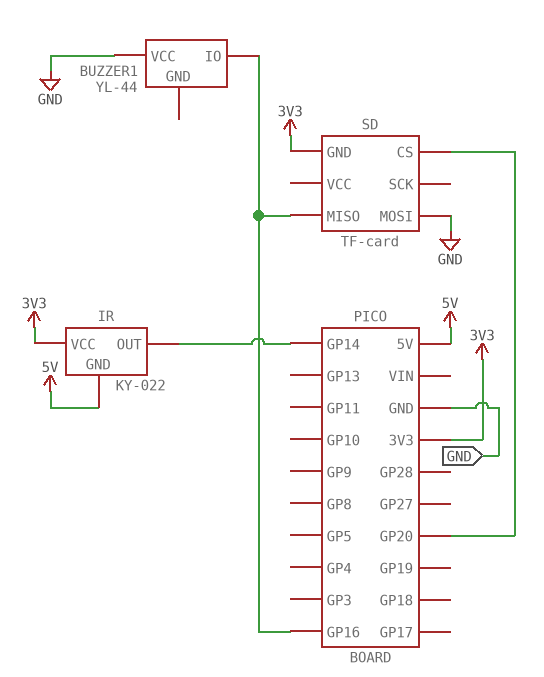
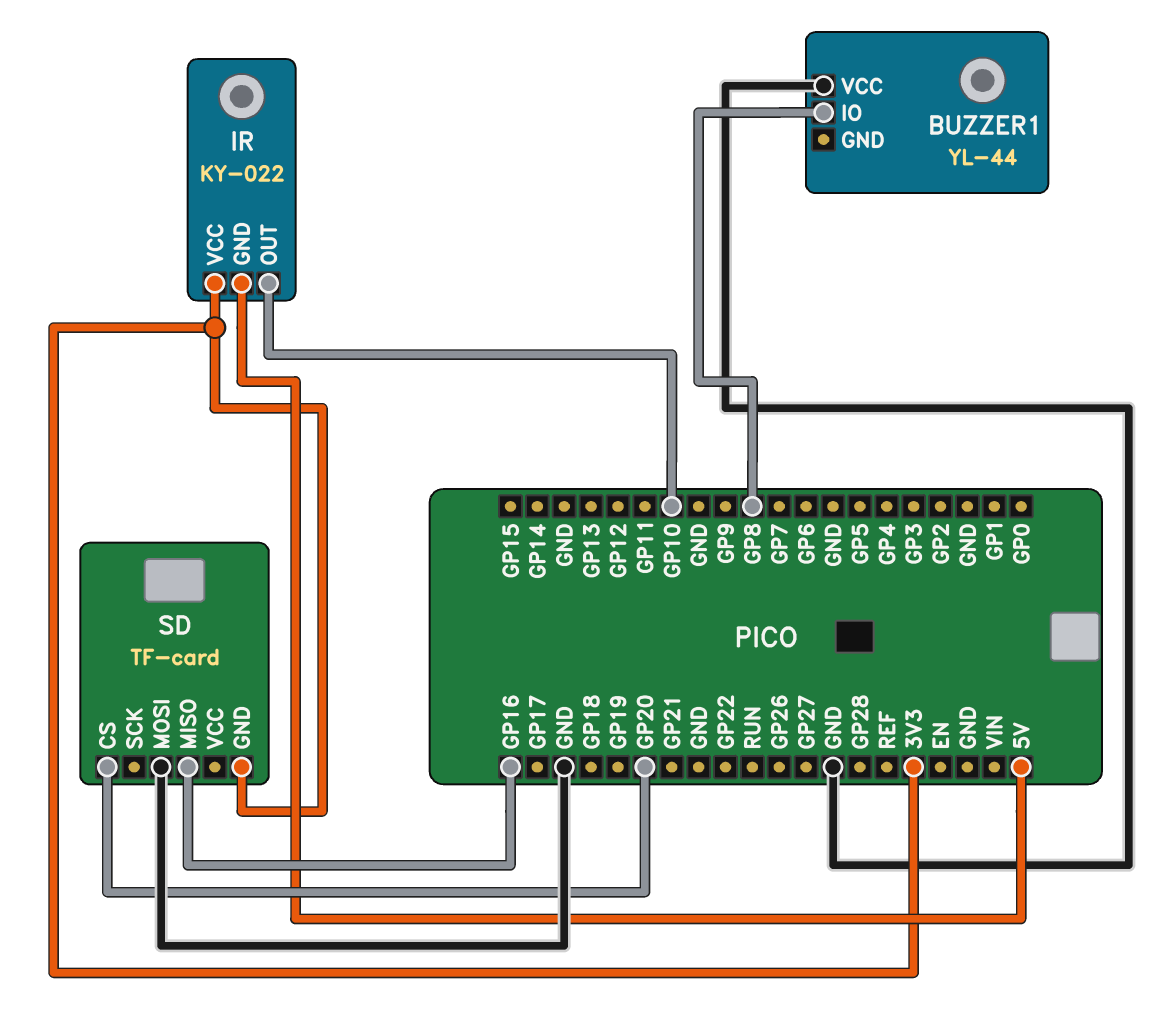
BUZZER1 pin IO: GP16 -> GP8
IR pin OUT: GP14 -> GP10

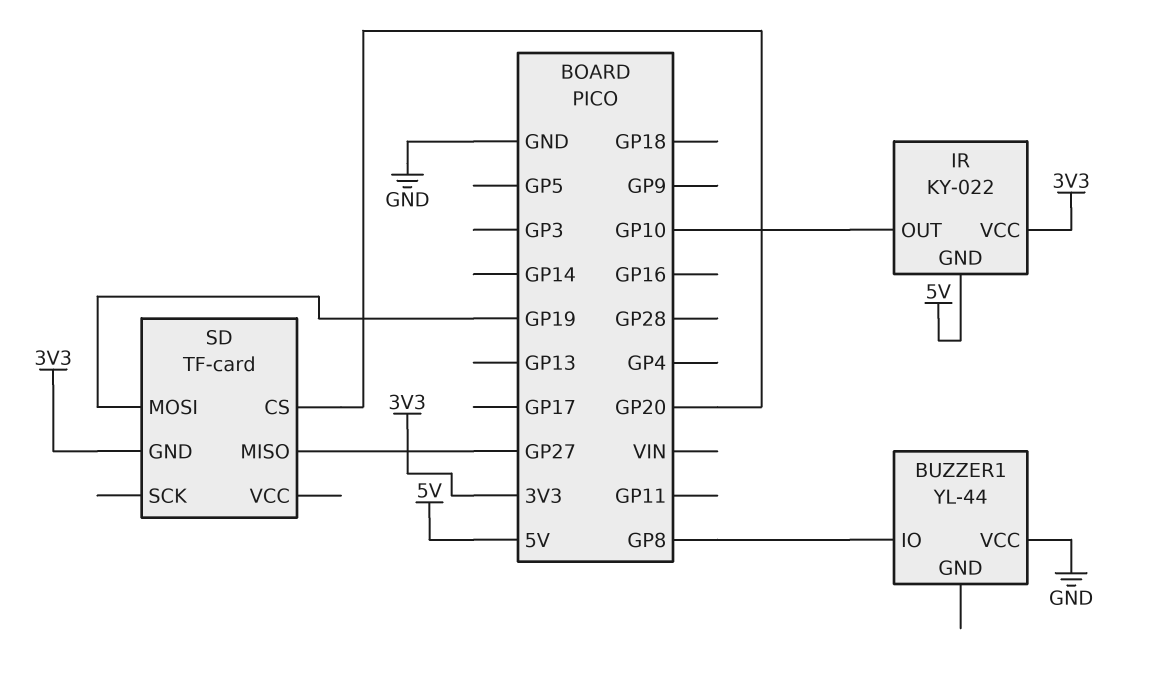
SD pin MISO: GP16 -> GP27
SD pin MOSI: GND -> GP19

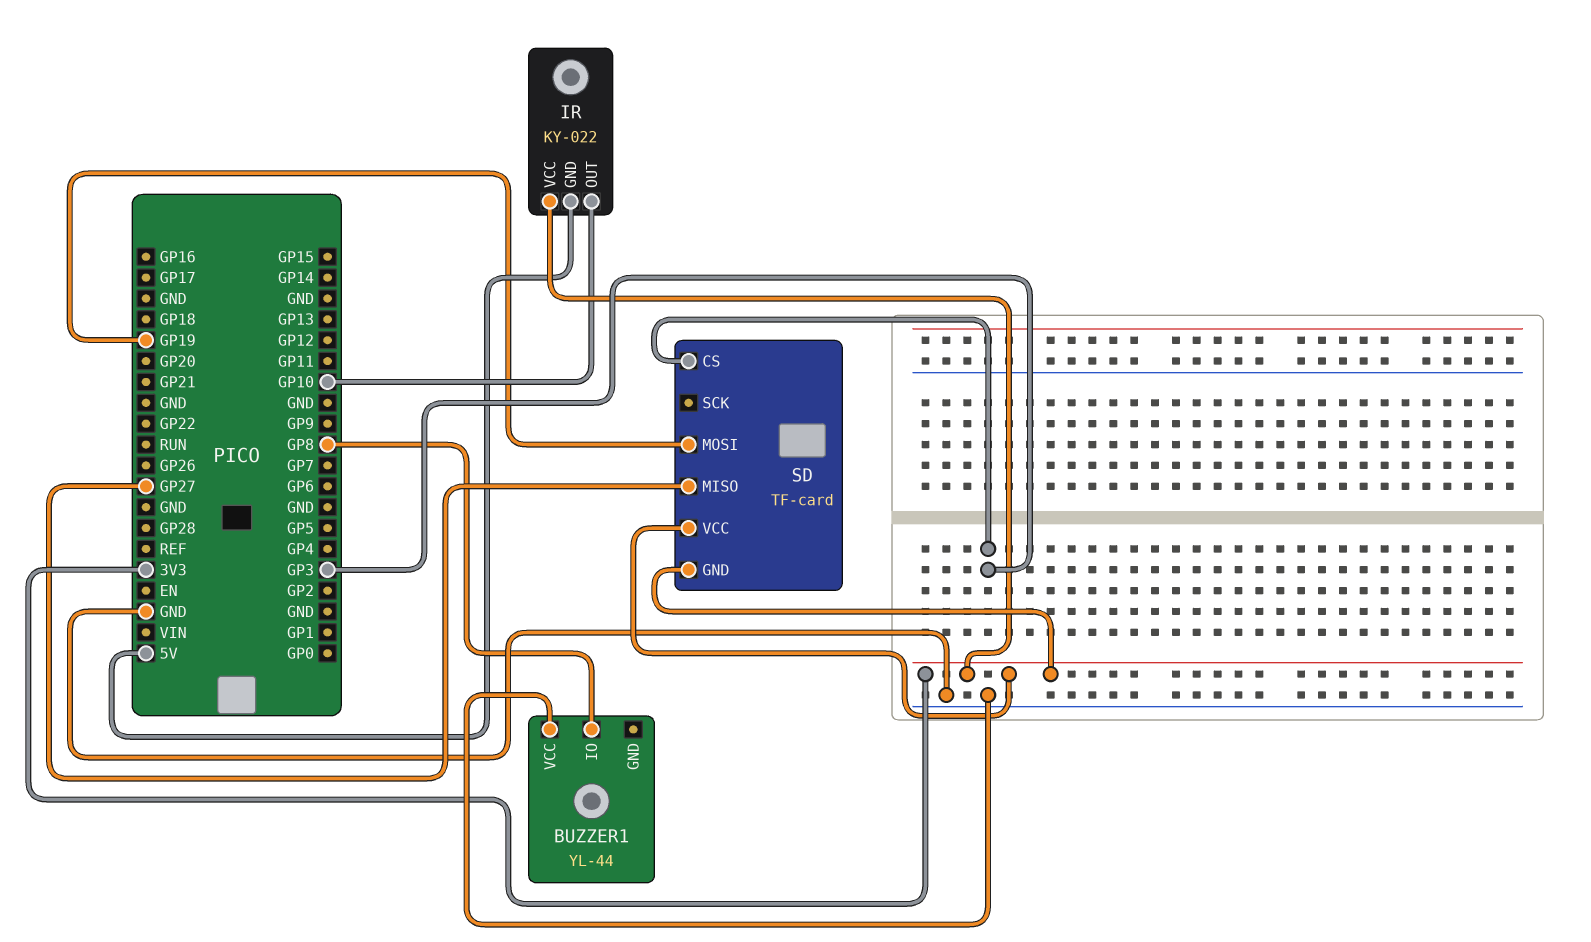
SD pin CS: GP20 -> GP3
SD pin VCC: none -> 3V3

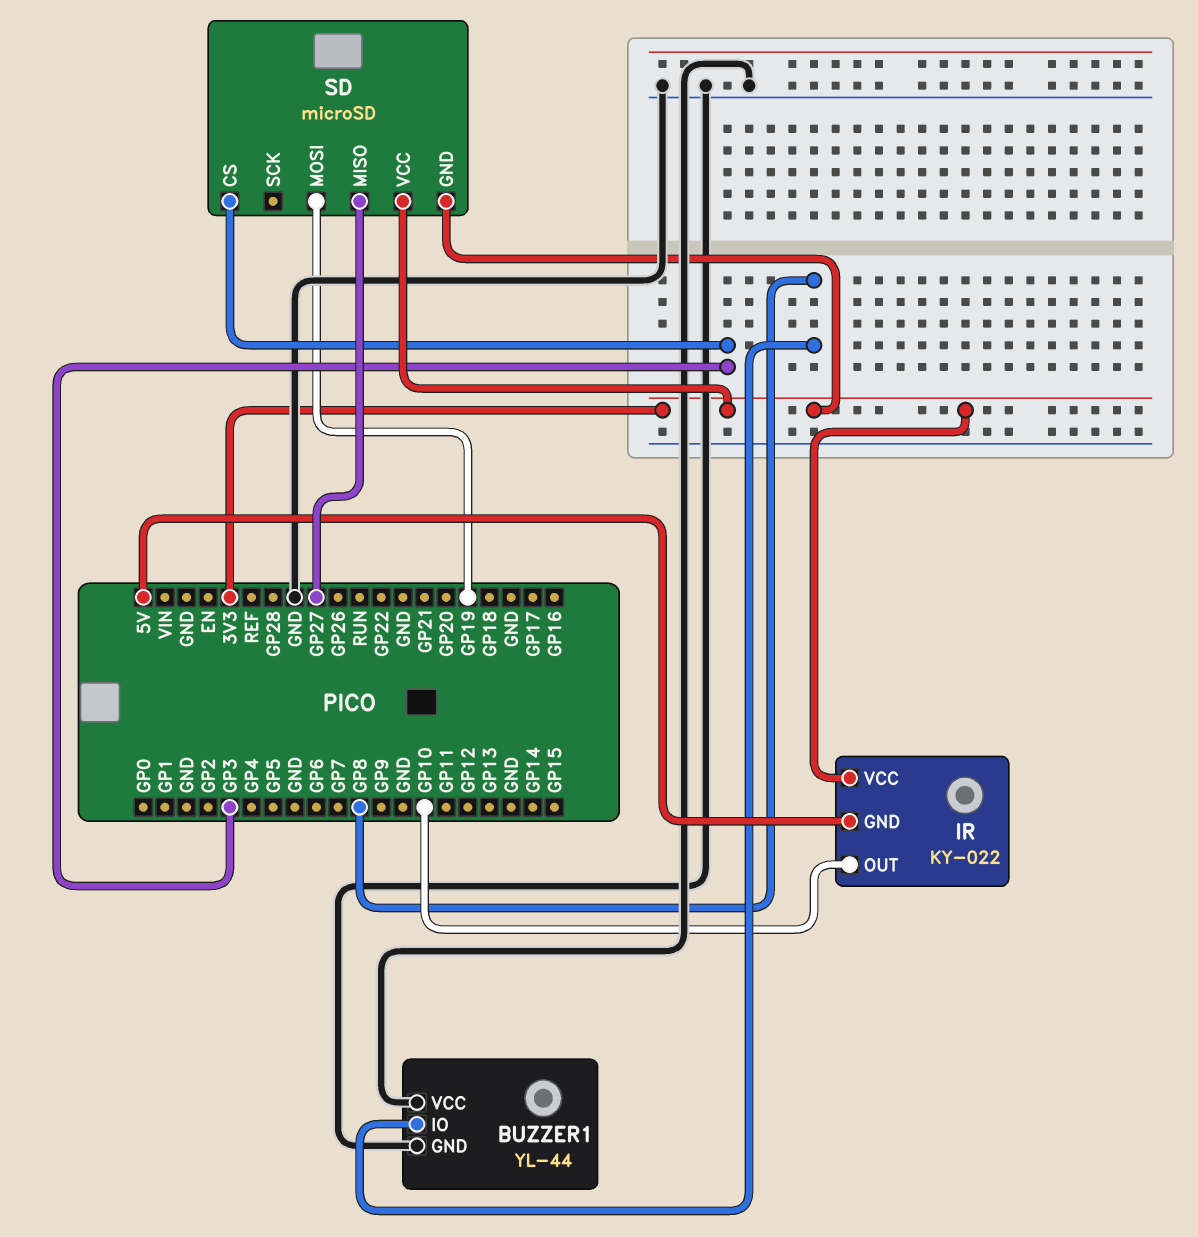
BUZZER1 pin GND: none -> GND
SD: TF-card -> microSD

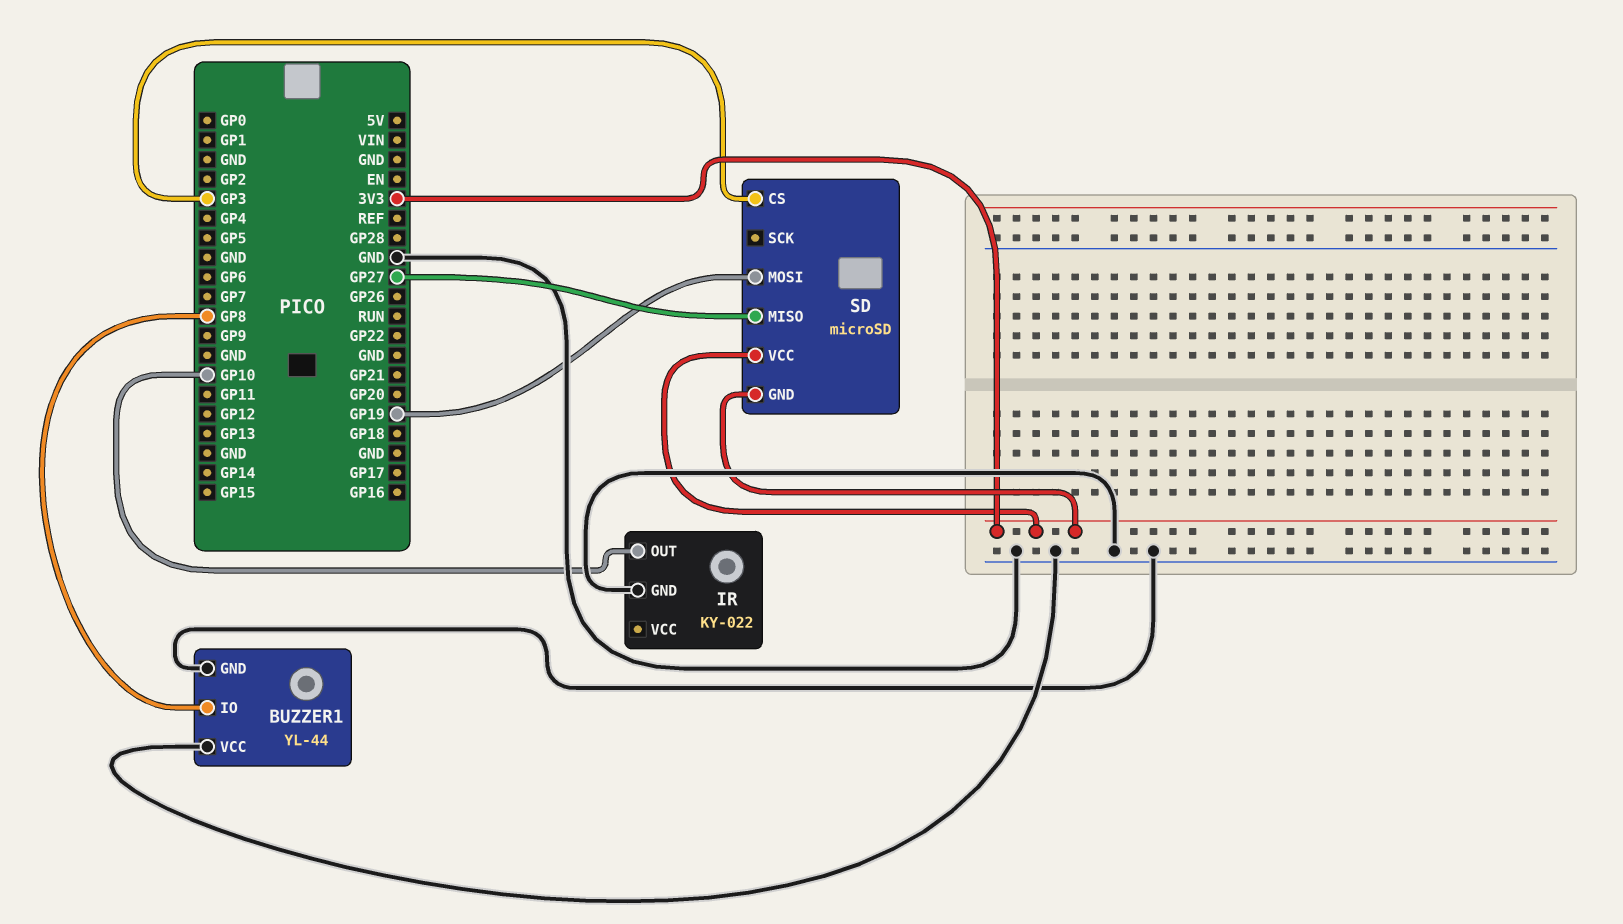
IR pin GND: 5V -> GND
IR pin VCC: 3V3 -> none

